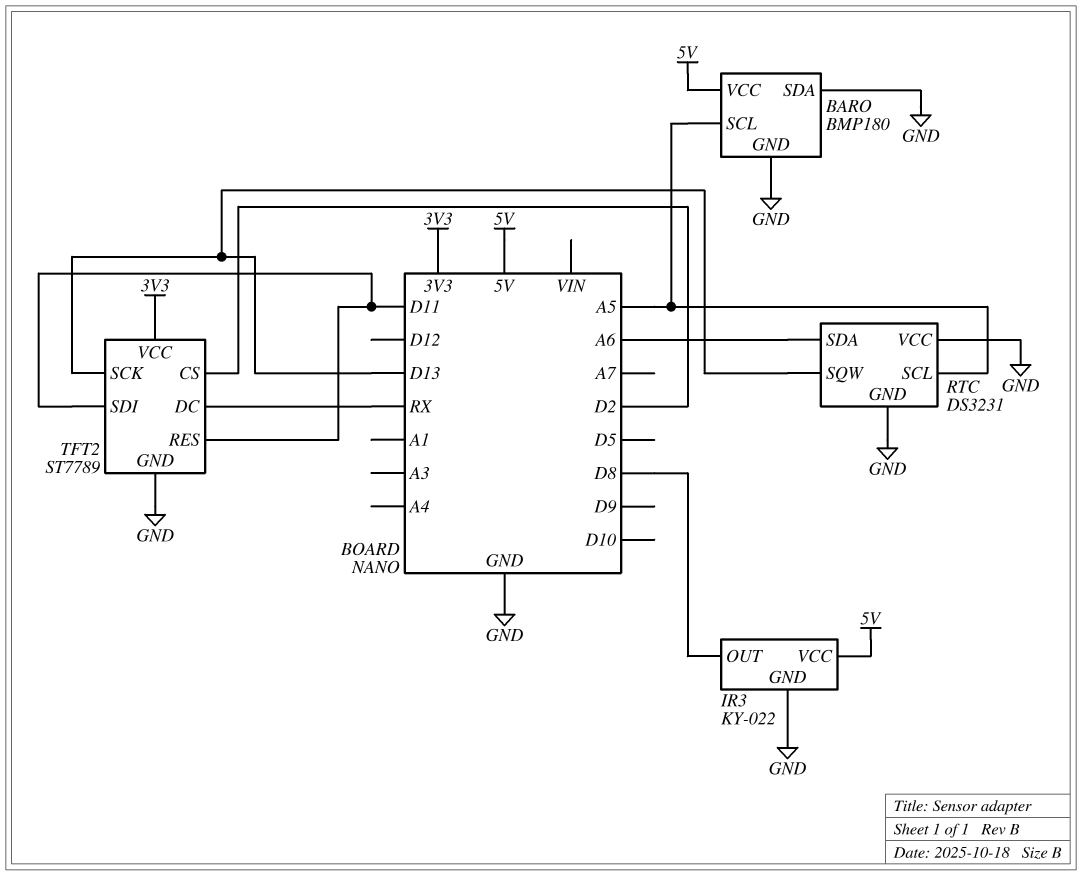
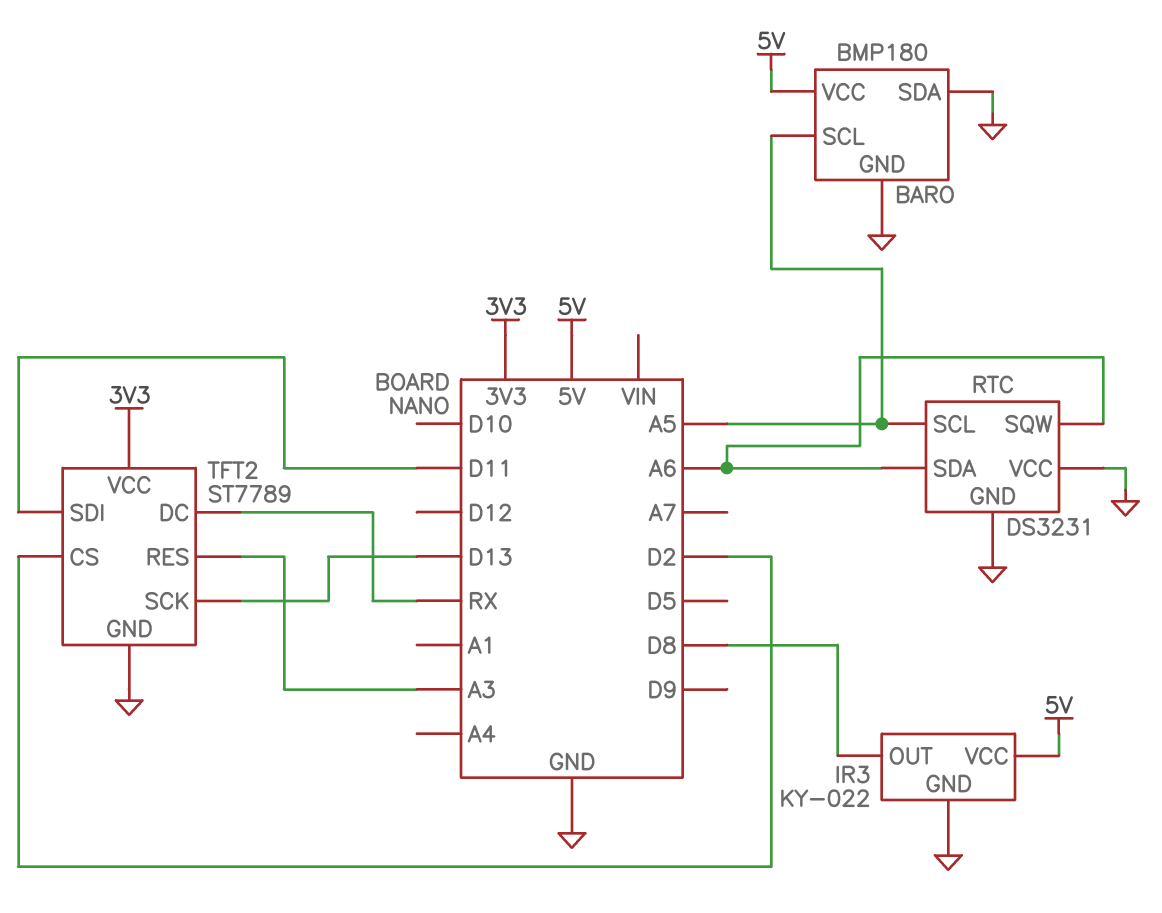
RTC pin SQW: D13 -> A6
TFT2 pin RES: D11 -> A3

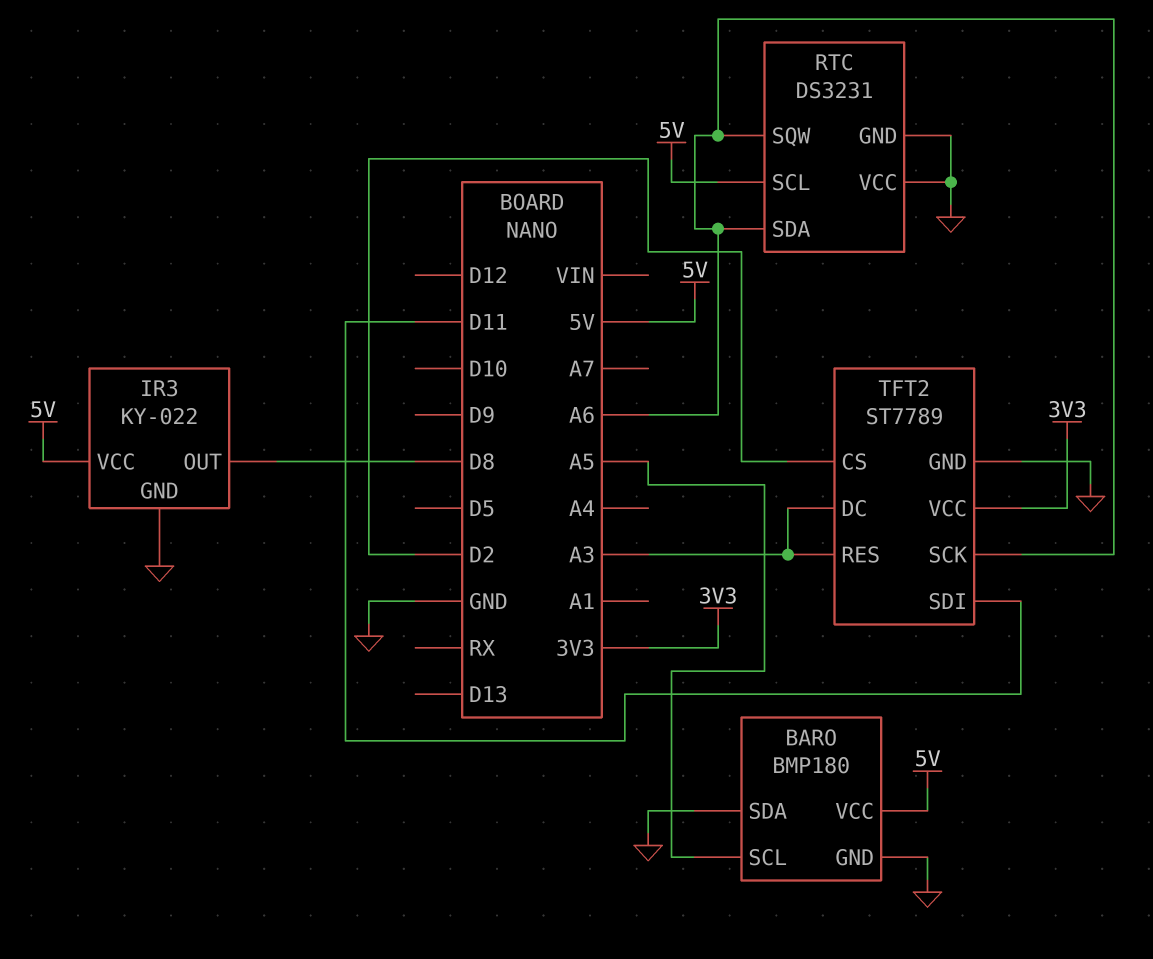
RTC pin SCL: A5 -> 5V
TFT2 pin DC: RX -> A3
TFT2 pin SCK: D13 -> A6

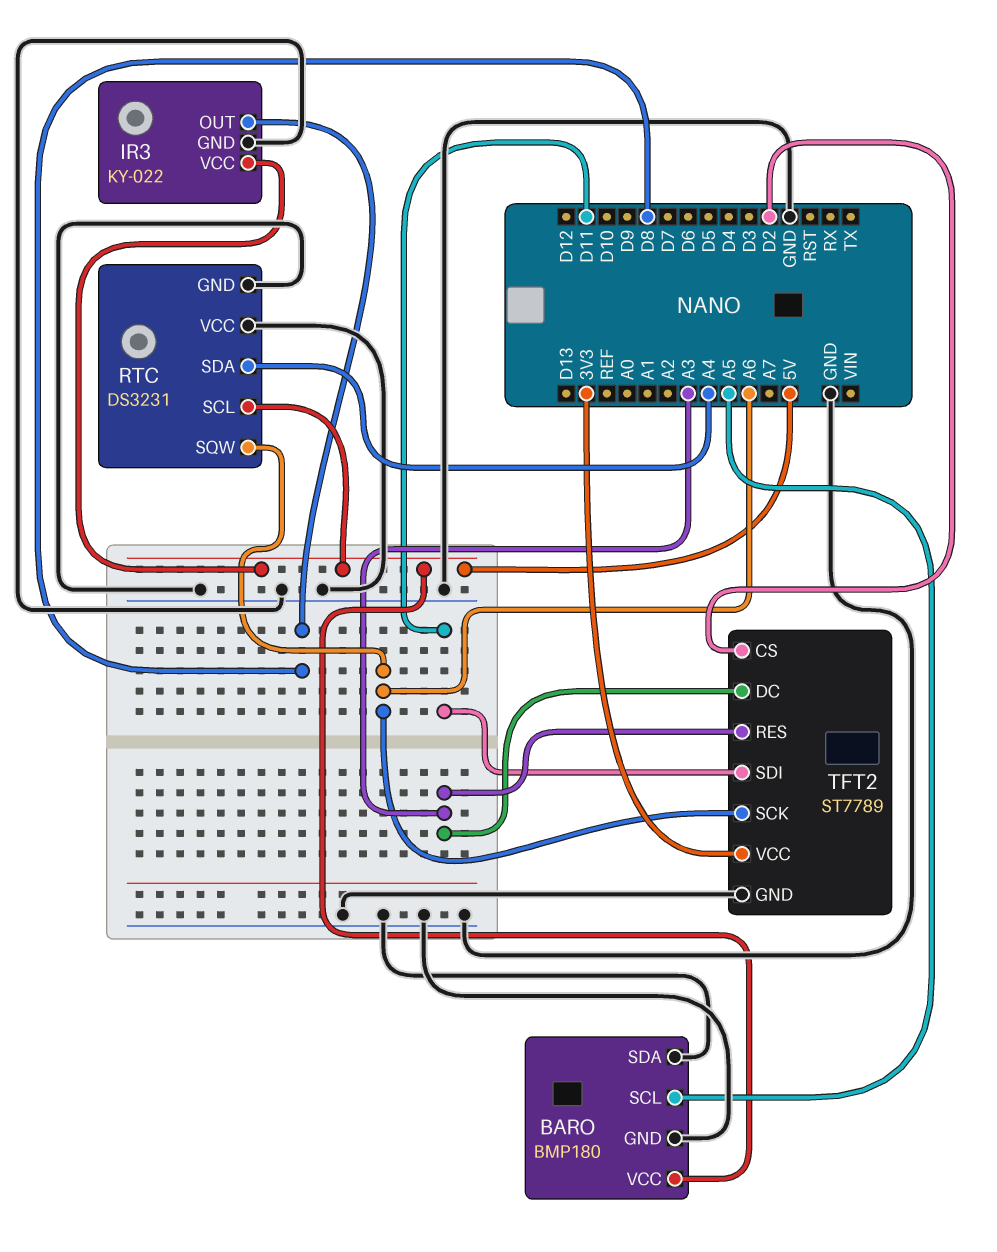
RTC pin SDA: A6 -> A4

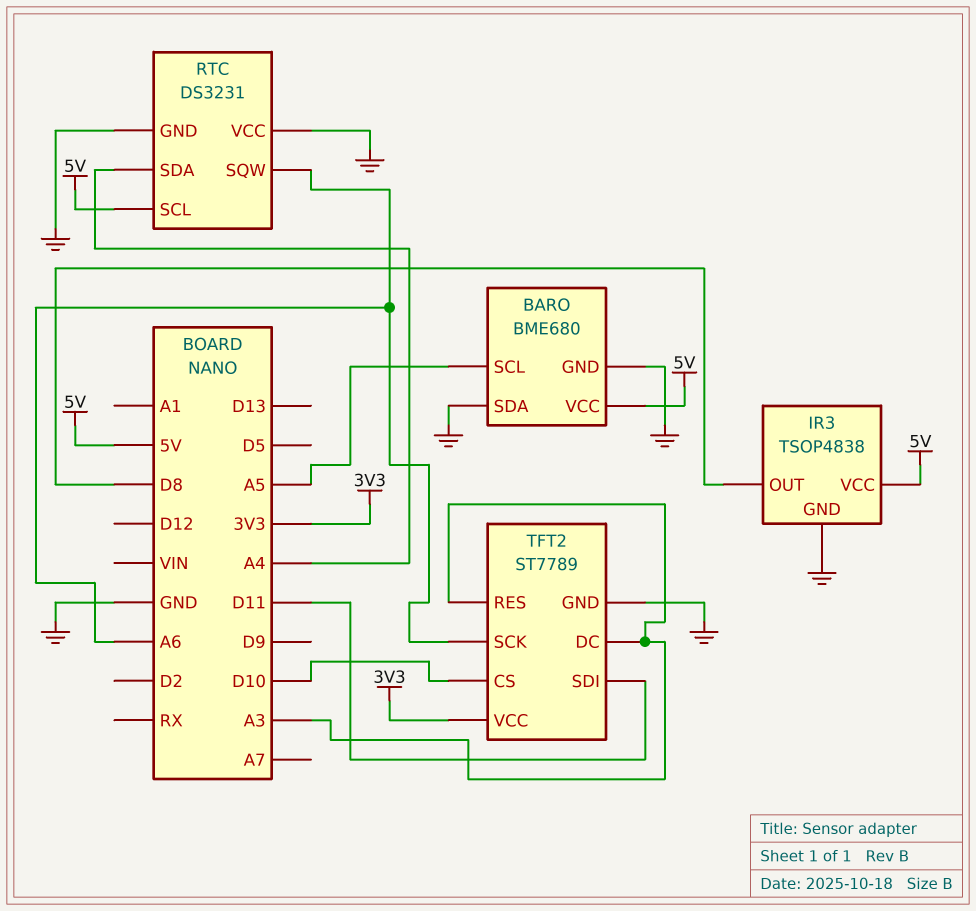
BARO: BMP180 -> BME680
IR3: KY-022 -> TSOP4838
TFT2 pin CS: D2 -> D10

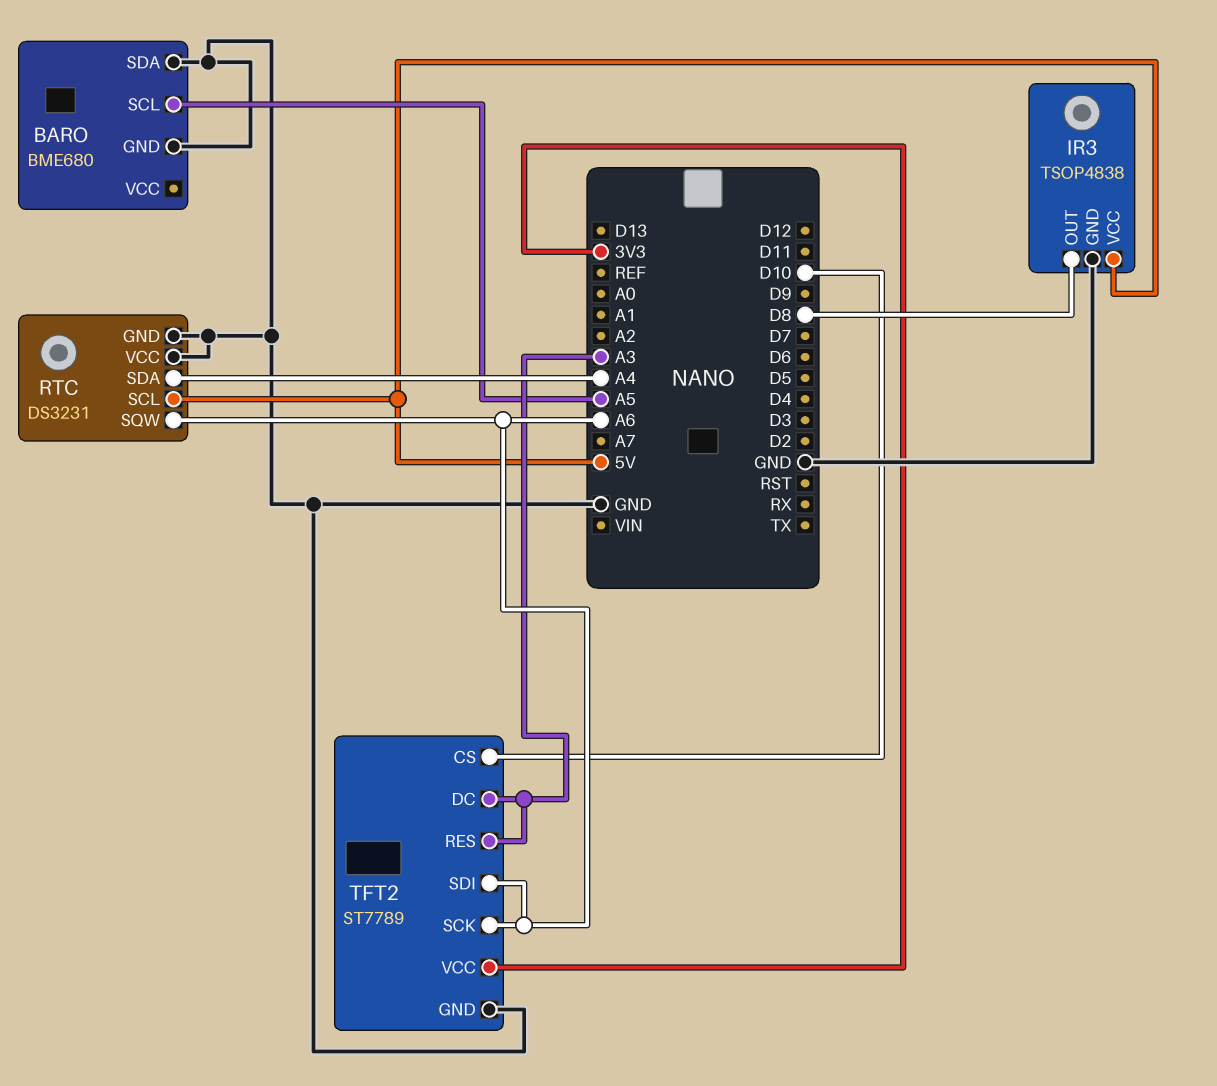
BARO pin VCC: 5V -> none
TFT2 pin SDI: D11 -> A6

